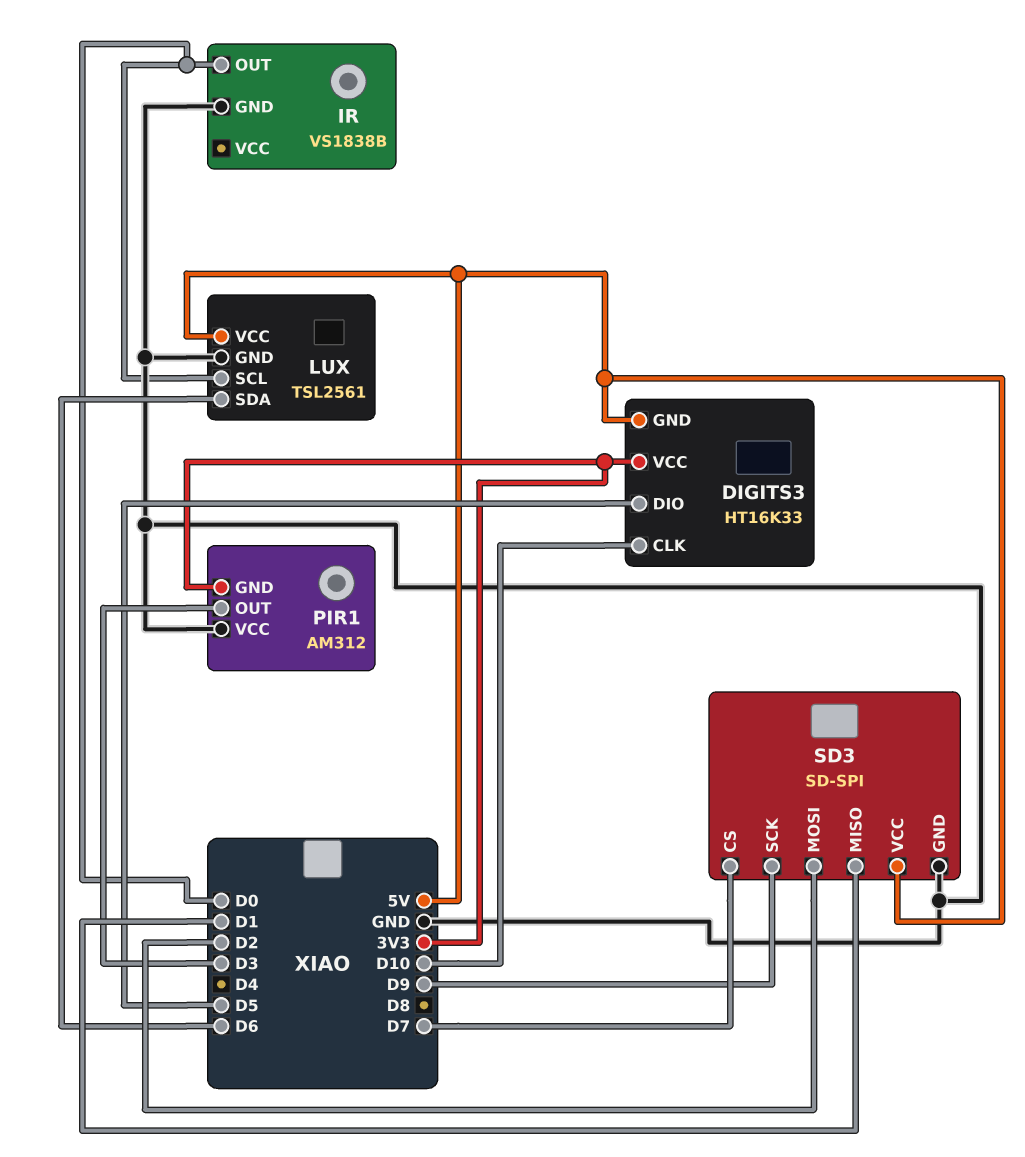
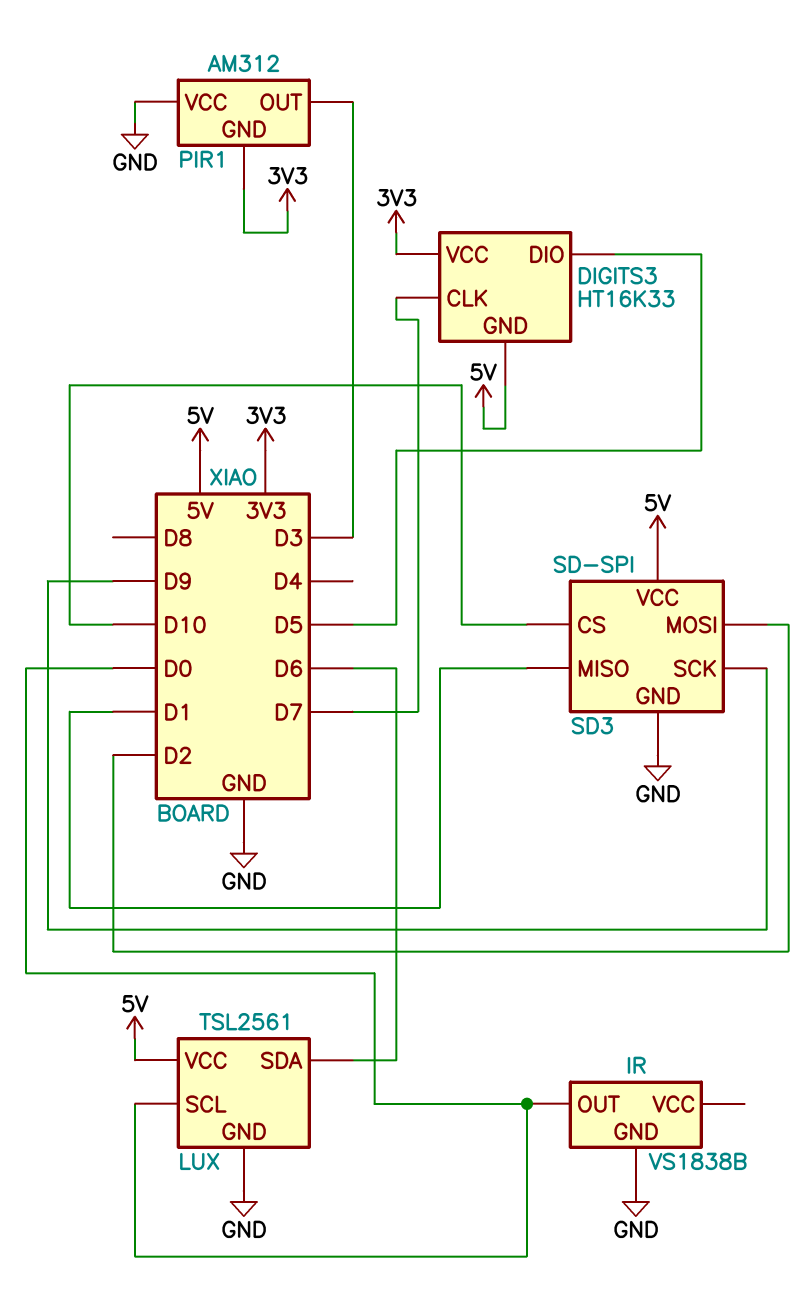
DIGITS3 pin CLK: D10 -> D7
SD3 pin CS: D7 -> D10

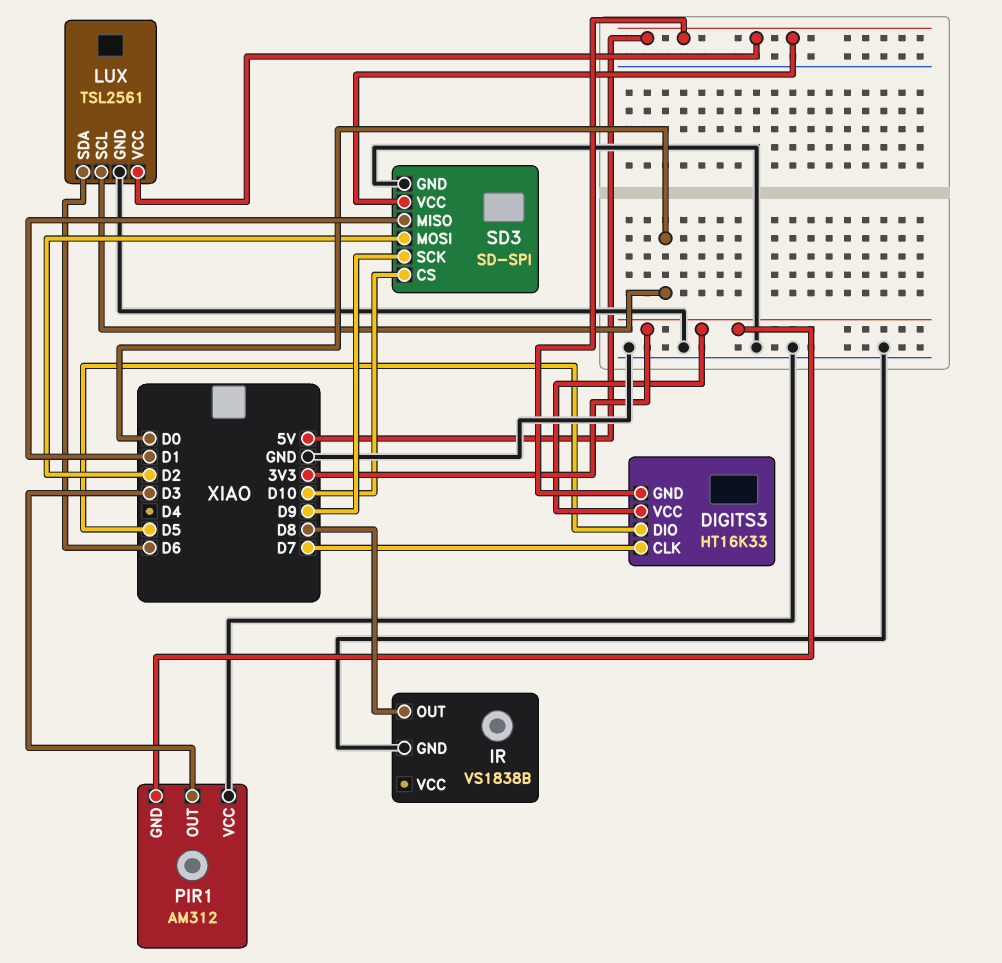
IR pin OUT: D0 -> D8

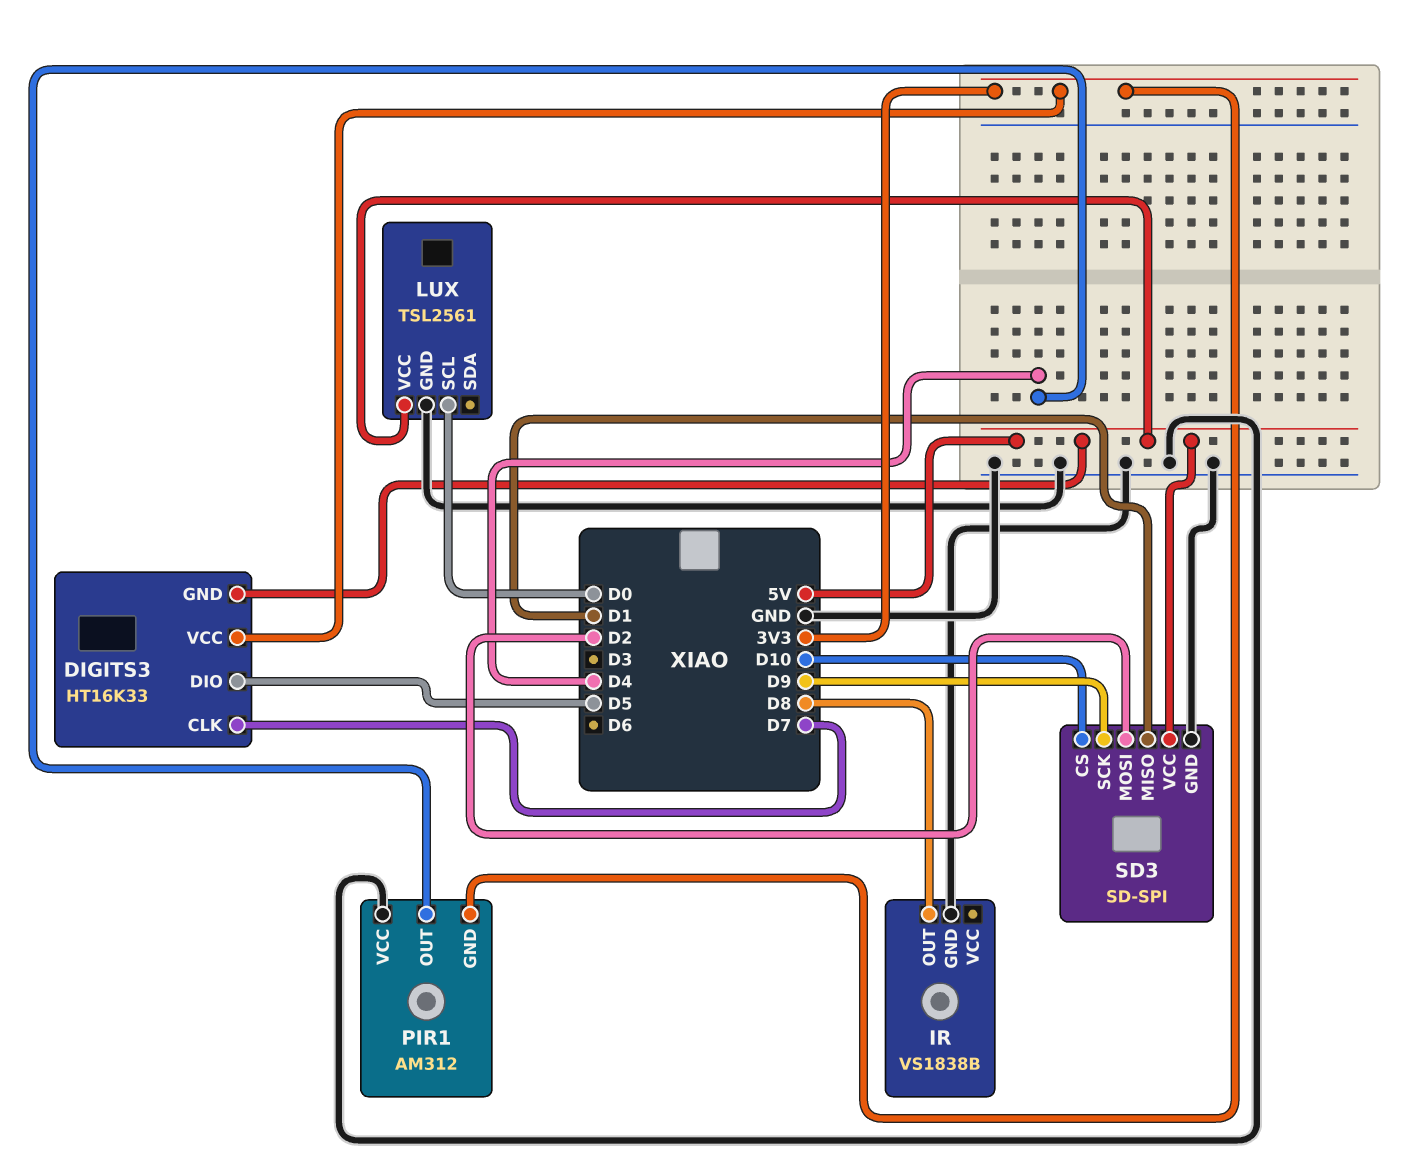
LUX pin SDA: D6 -> none
PIR1 pin OUT: D3 -> D4

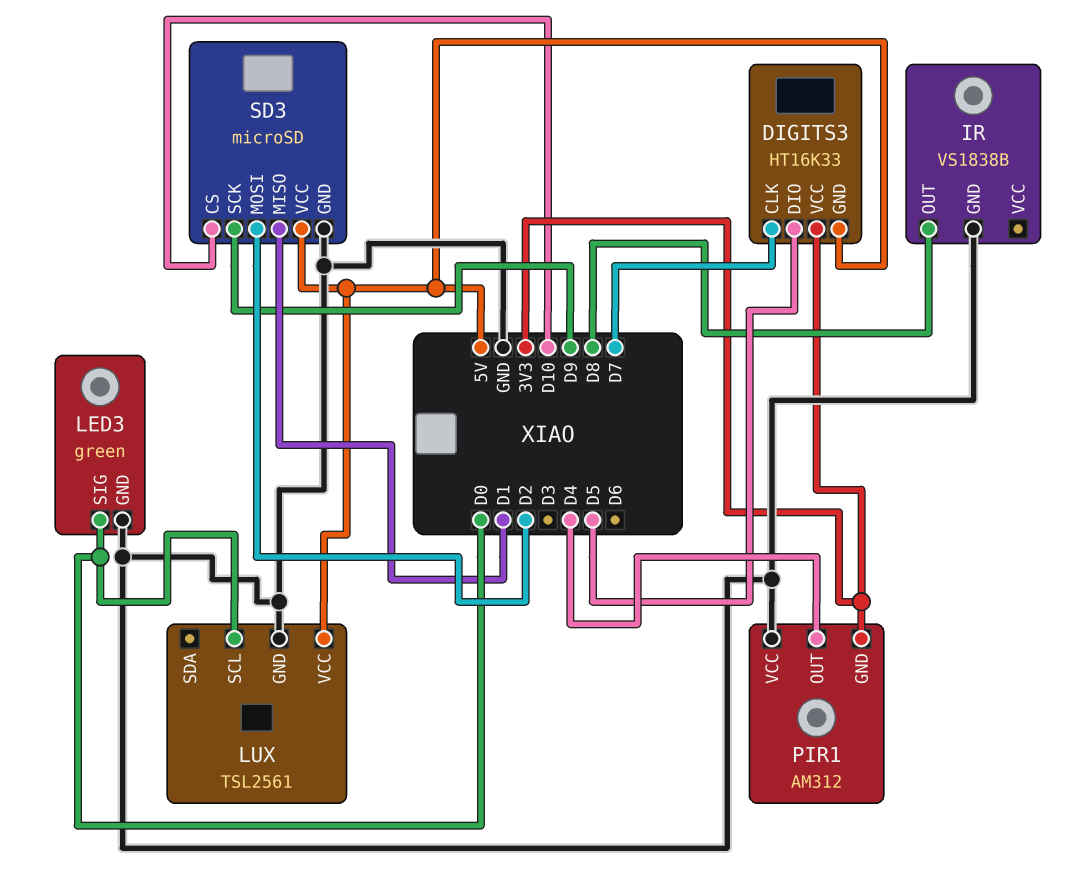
LED3: none -> green
LED3 pin GND: none -> GND
LED3 pin SIG: none -> D0
SD3: SD-SPI -> microSD

